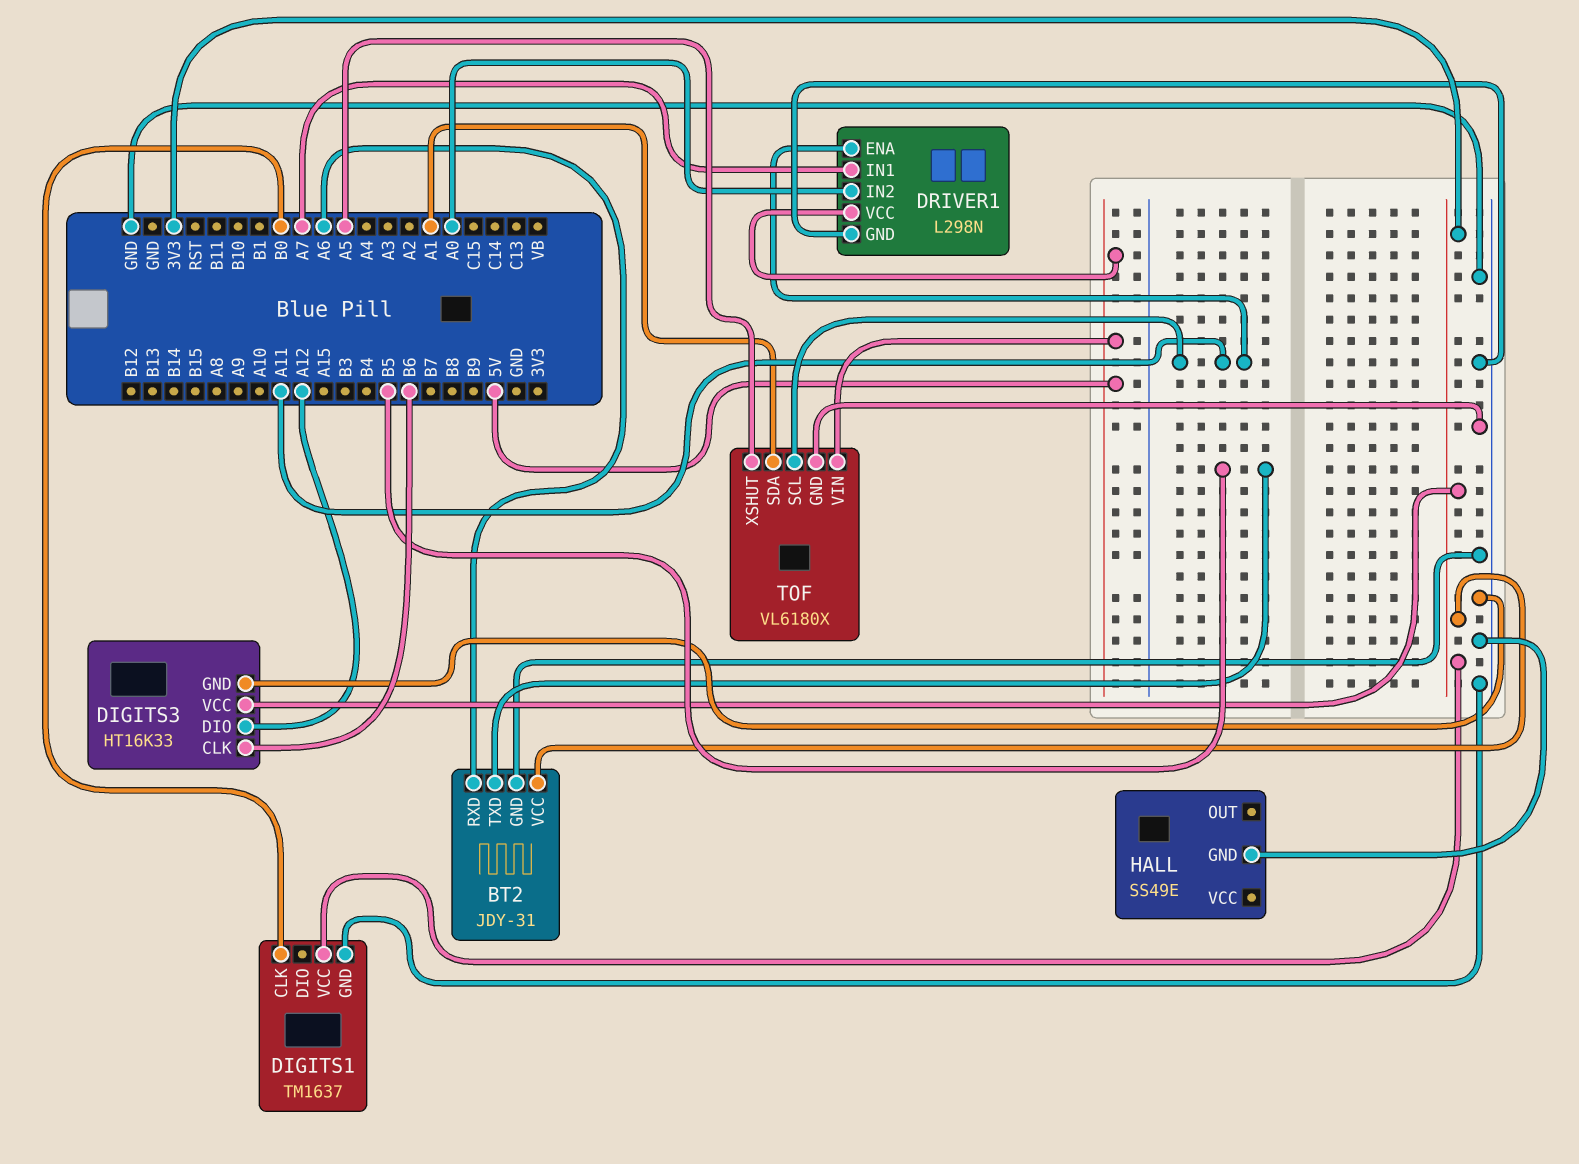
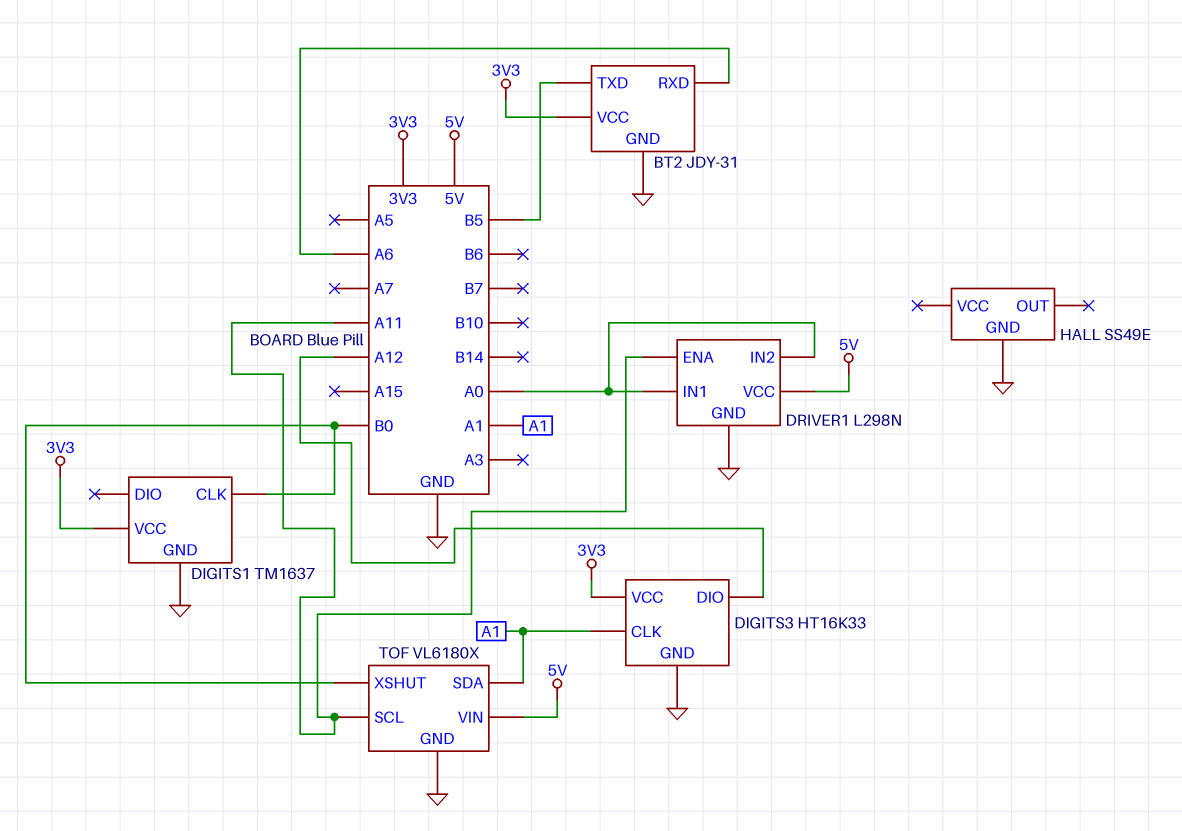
DIGITS3 pin CLK: B6 -> A1
DRIVER1 pin IN1: A7 -> A0
TOF pin XSHUT: A5 -> B0

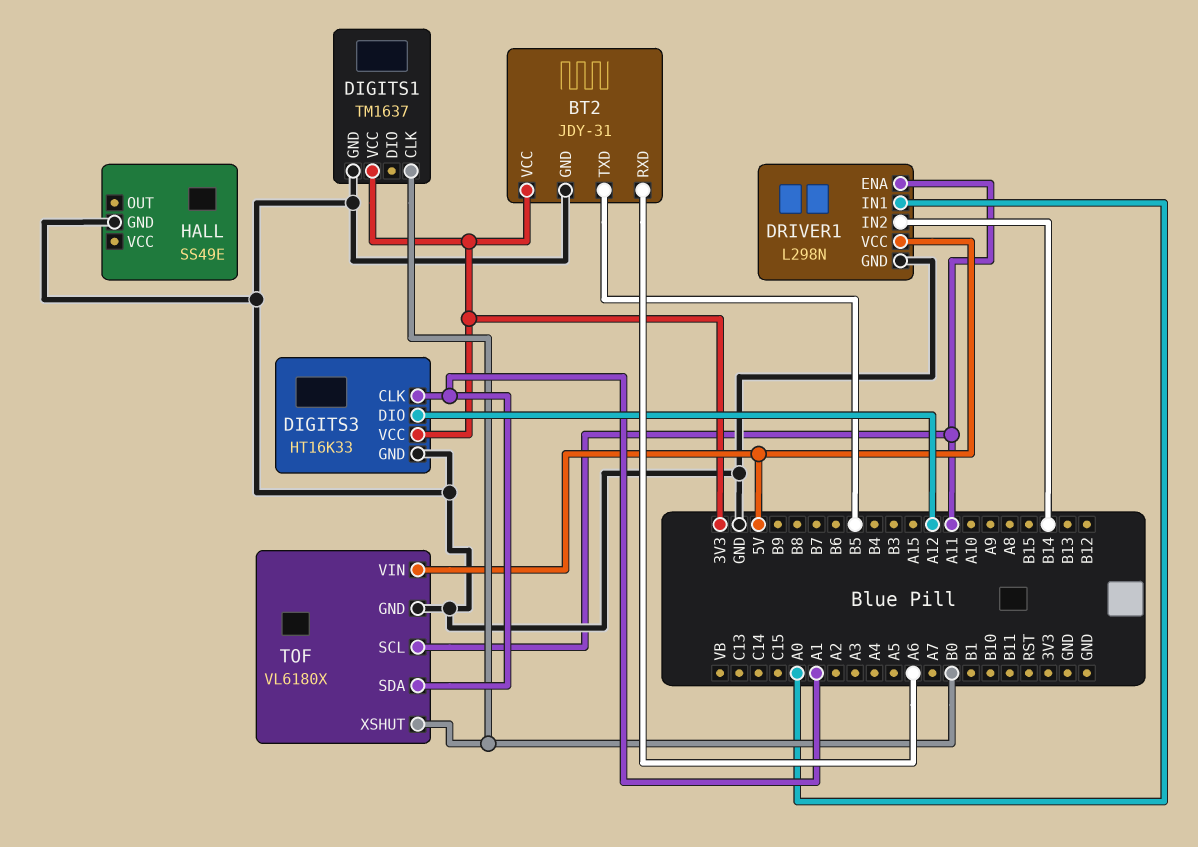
DRIVER1 pin IN2: A0 -> B14

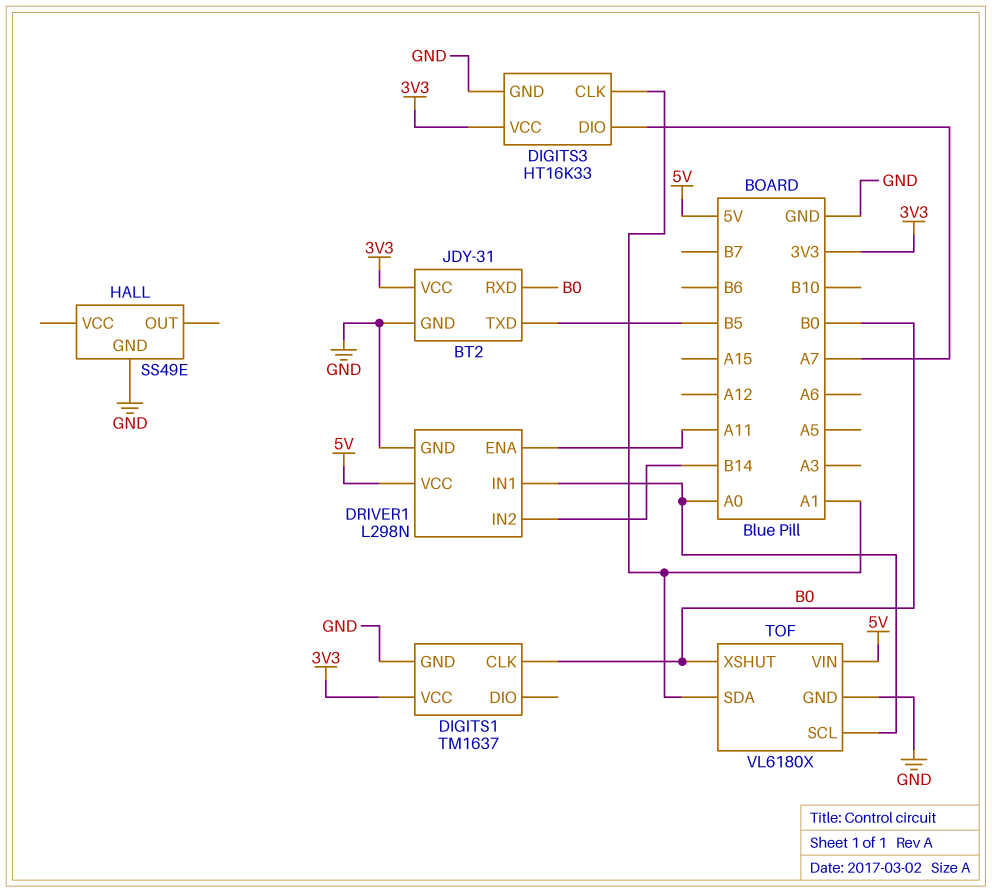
BT2 pin RXD: A6 -> B0
DIGITS3 pin DIO: A12 -> A7
TOF pin SCL: A11 -> A0

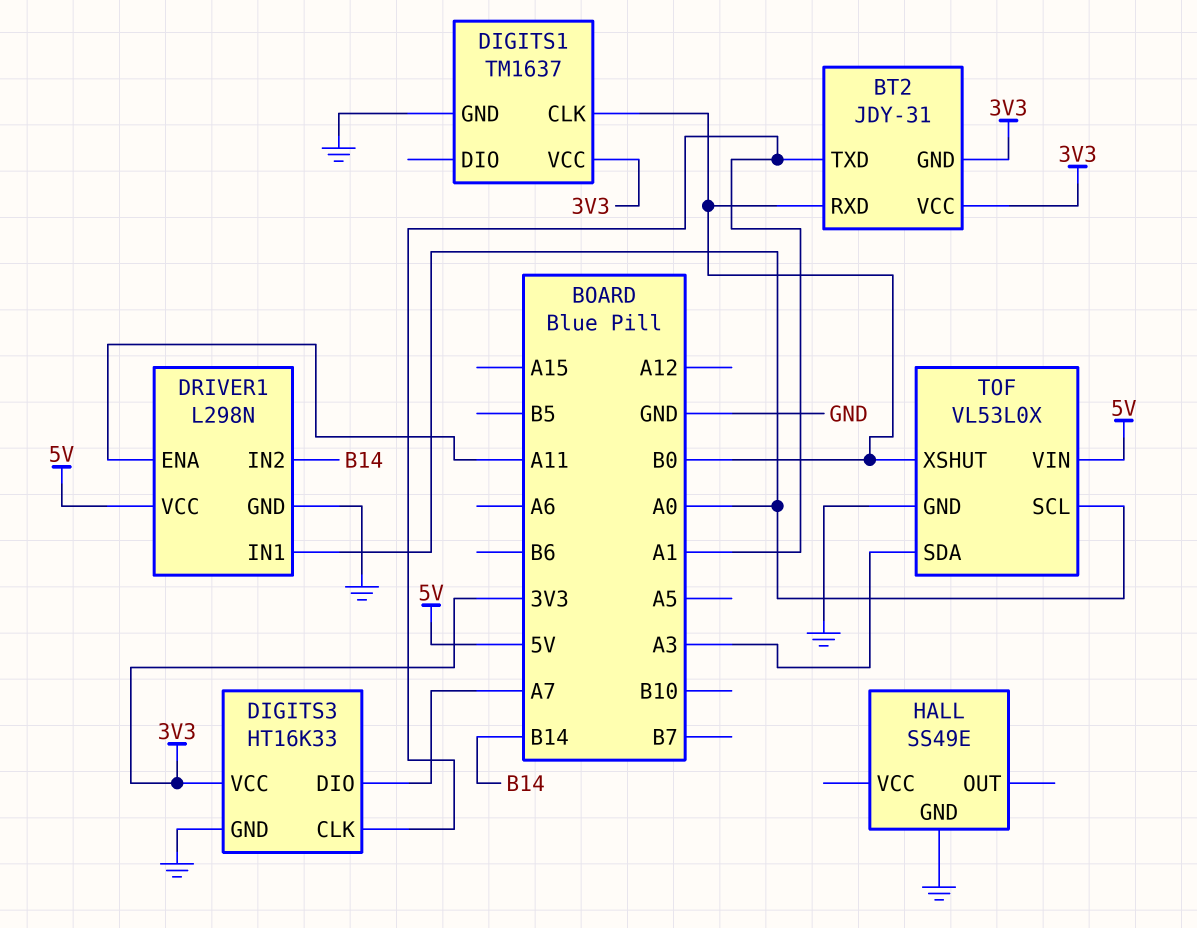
BT2 pin GND: GND -> 3V3
BT2 pin TXD: B5 -> A1
TOF: VL6180X -> VL53L0X
TOF pin SDA: A1 -> A3

